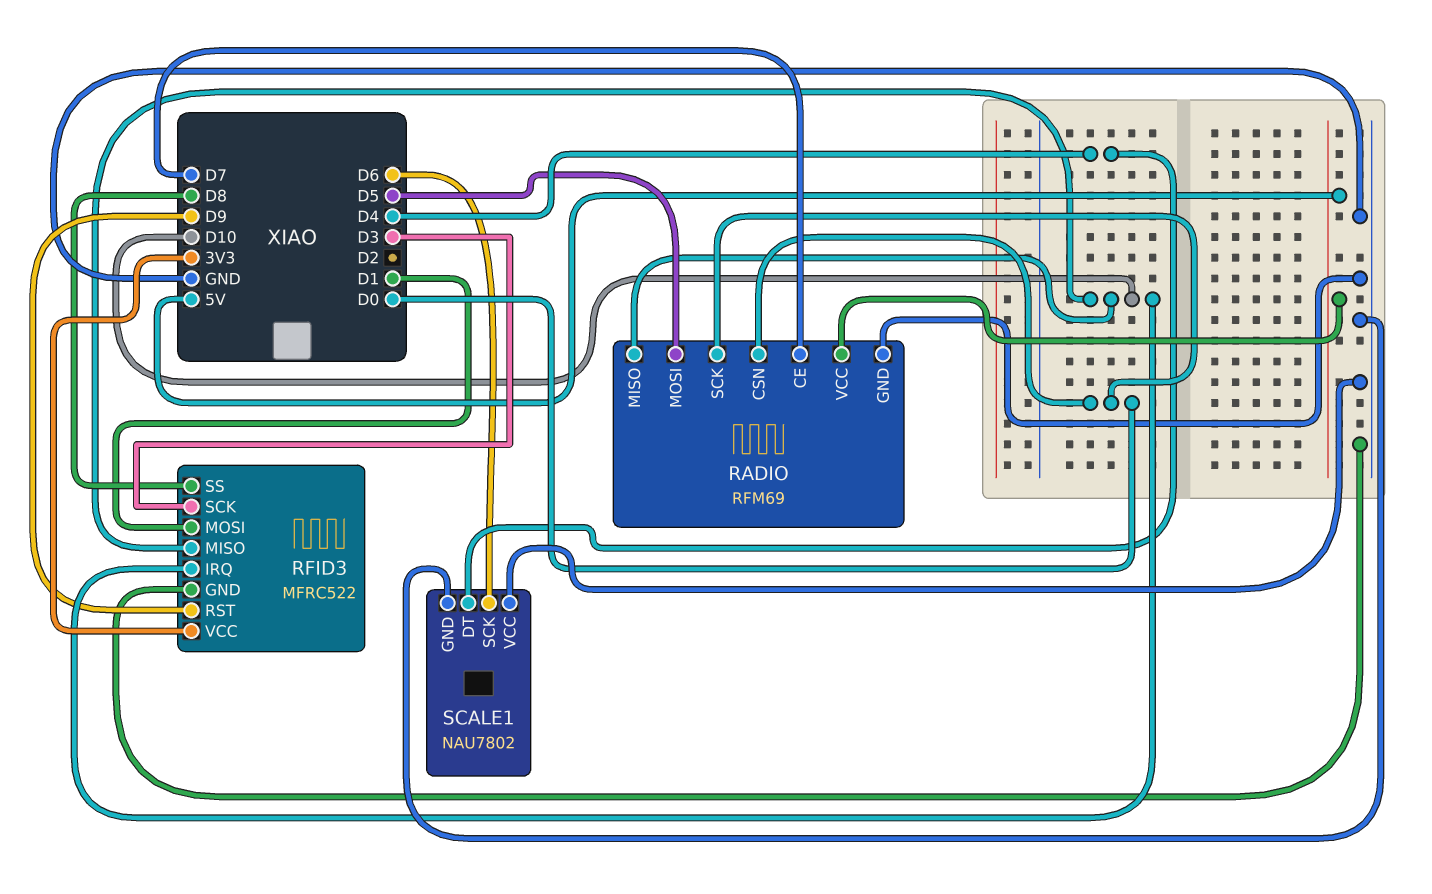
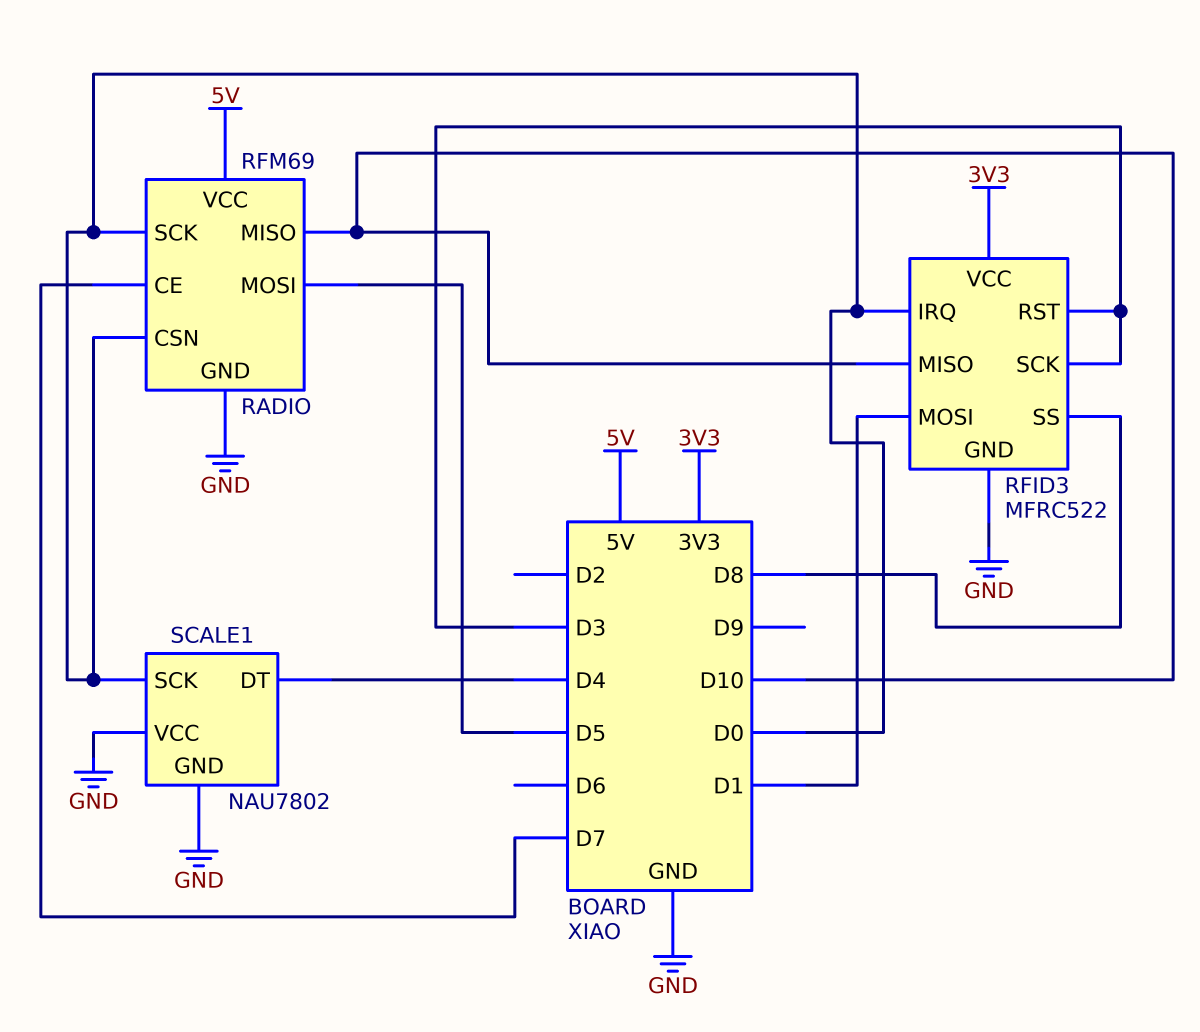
RFID3 pin IRQ: D10 -> D0
RFID3 pin RST: D9 -> D3
SCALE1 pin SCK: D6 -> D0

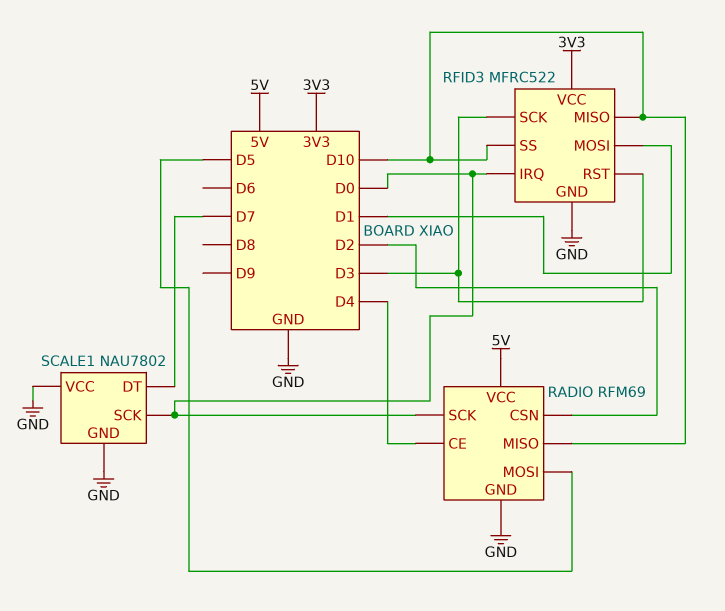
RADIO pin CE: D7 -> D4
RADIO pin CSN: D0 -> D2
RFID3 pin SS: D8 -> D10
SCALE1 pin DT: D4 -> D7

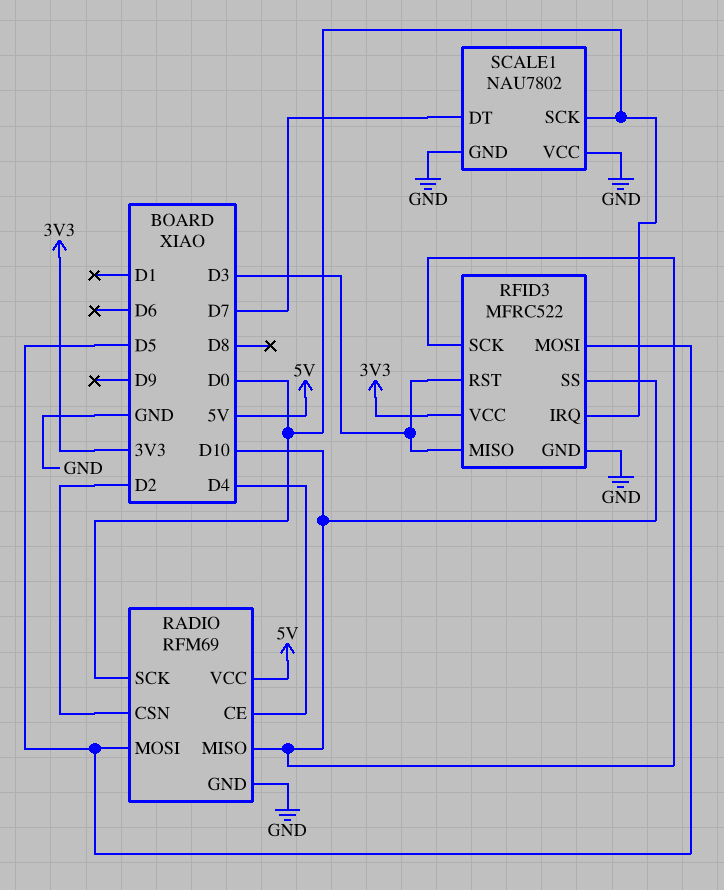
RFID3 pin MISO: D10 -> D3
RFID3 pin MOSI: D1 -> D5
RFID3 pin SCK: D3 -> D10

